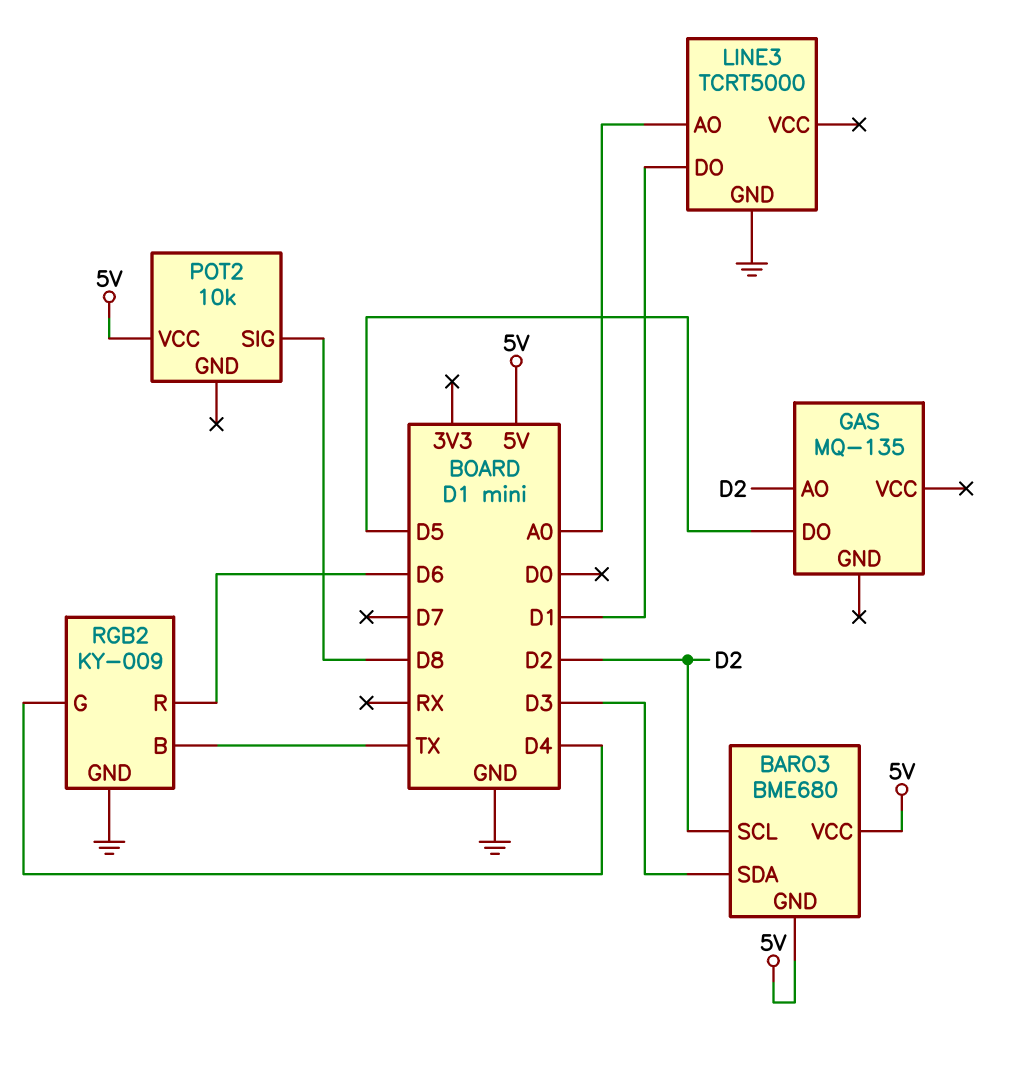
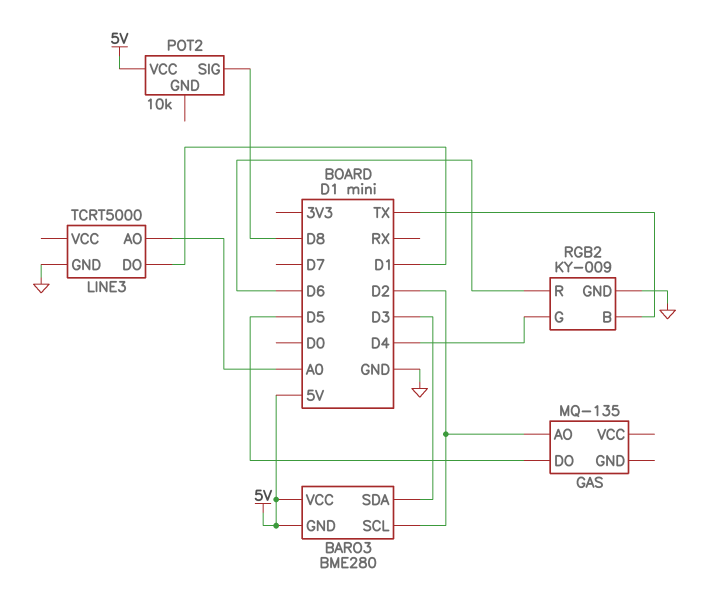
BARO3: BME680 -> BME280

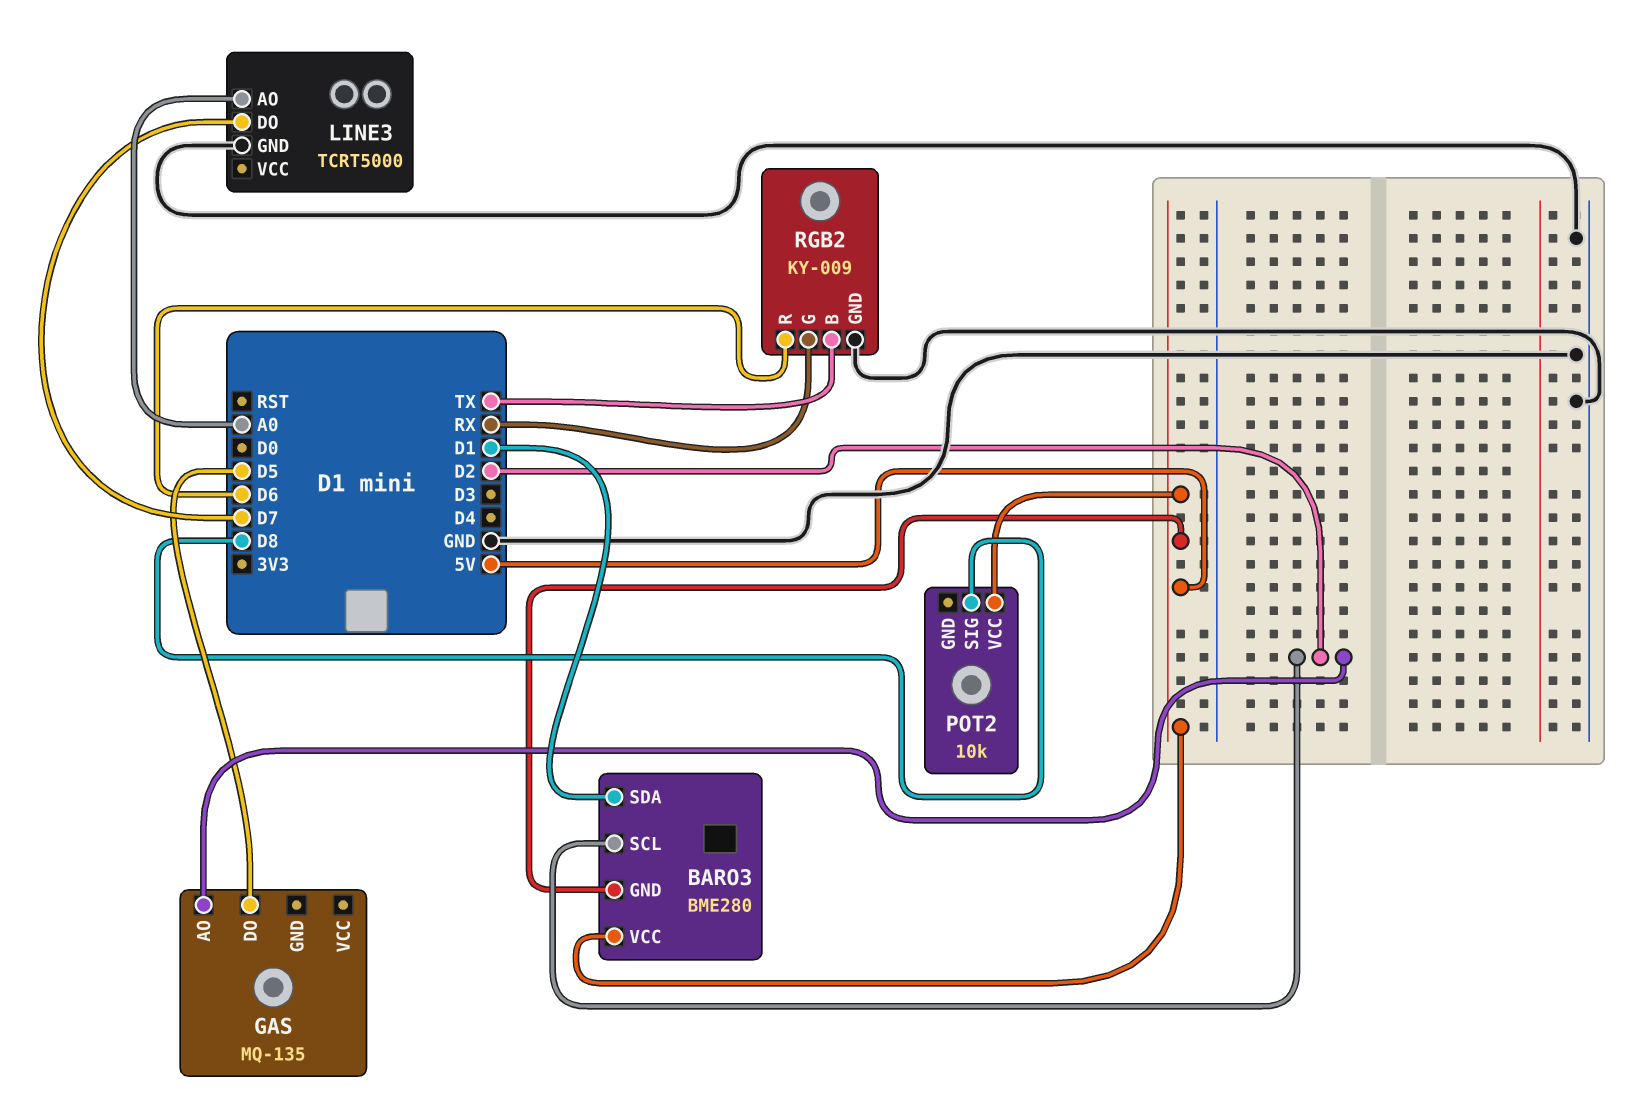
BARO3 pin SDA: D3 -> D1
LINE3 pin DO: D1 -> D7
RGB2 pin G: D4 -> RX

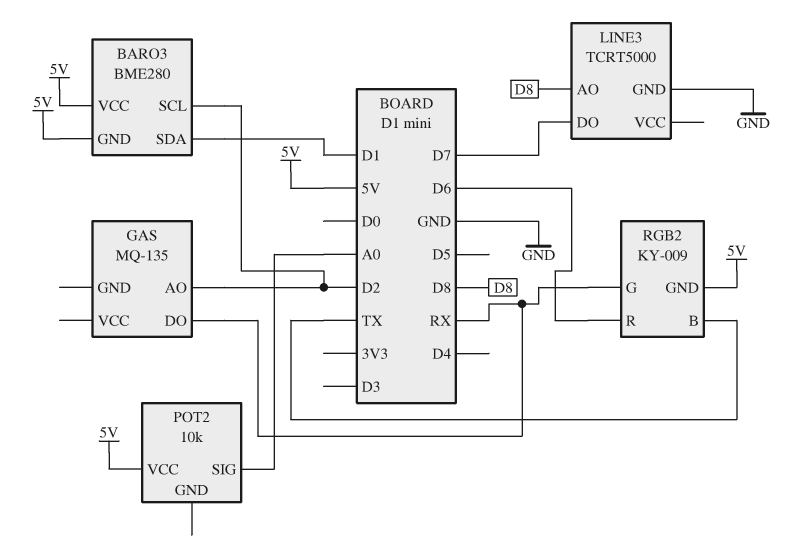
GAS pin DO: D5 -> RX
LINE3 pin AO: A0 -> D8
POT2 pin SIG: D8 -> A0
RGB2 pin GND: GND -> 5V

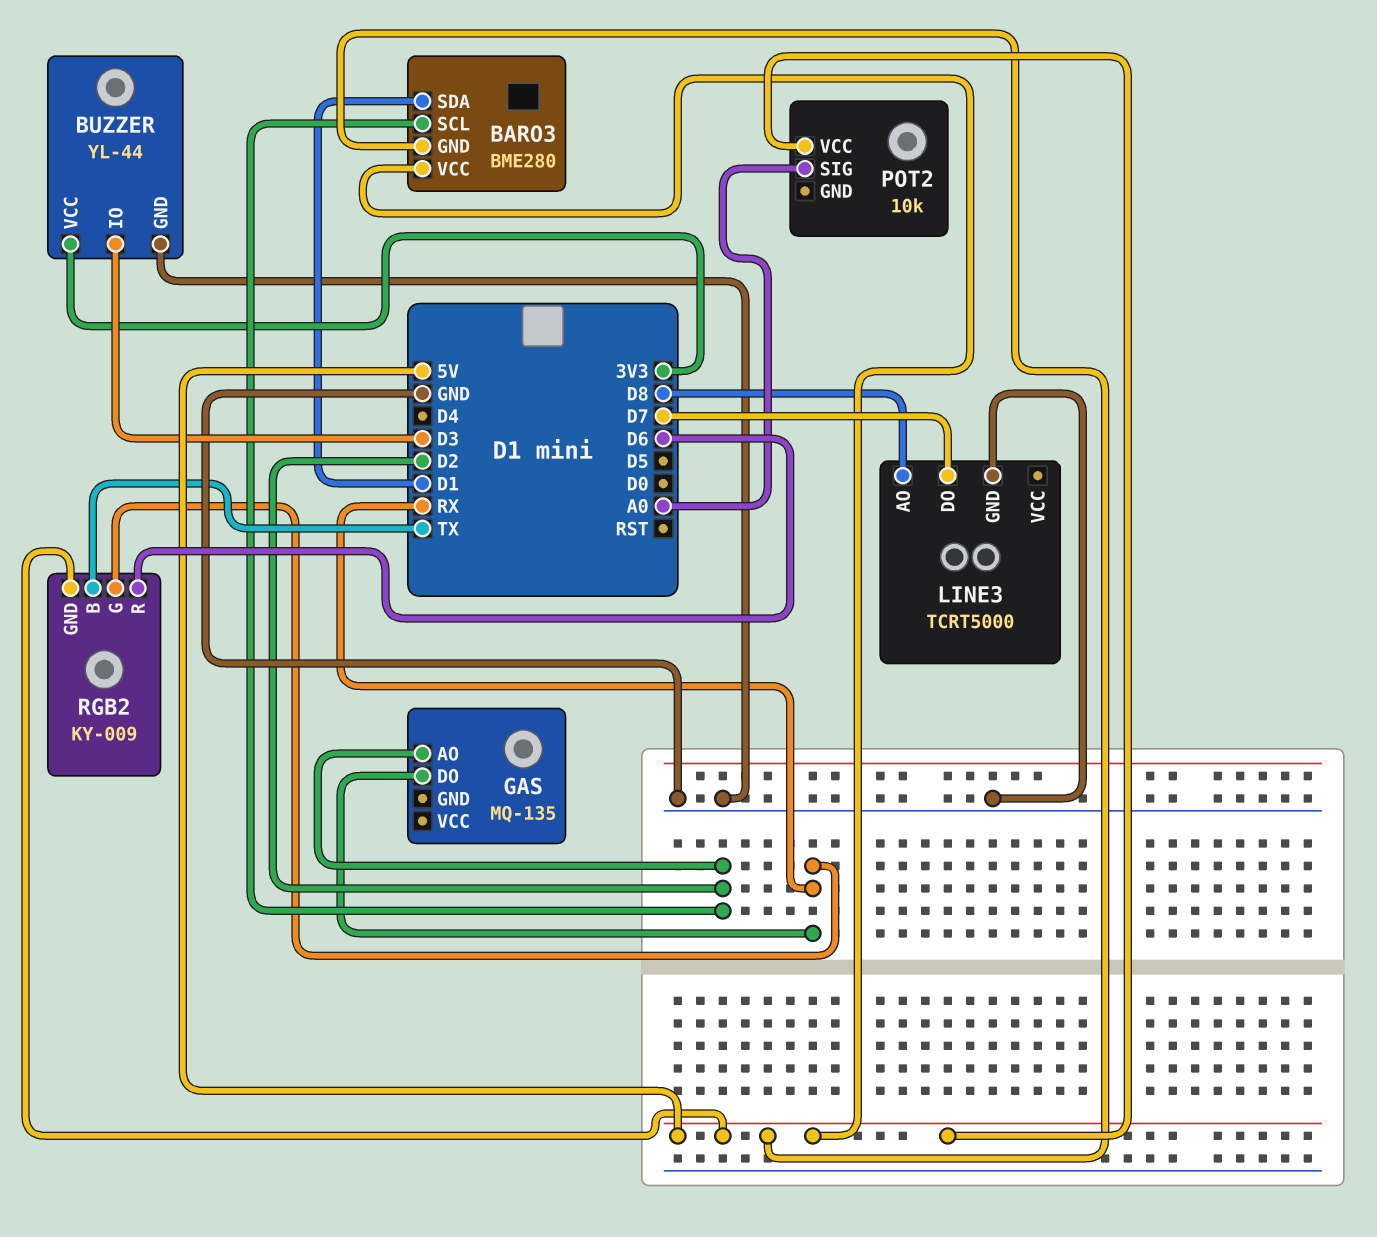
BUZZER: none -> YL-44
BUZZER pin GND: none -> GND
BUZZER pin IO: none -> D3
BUZZER pin VCC: none -> 3V3

